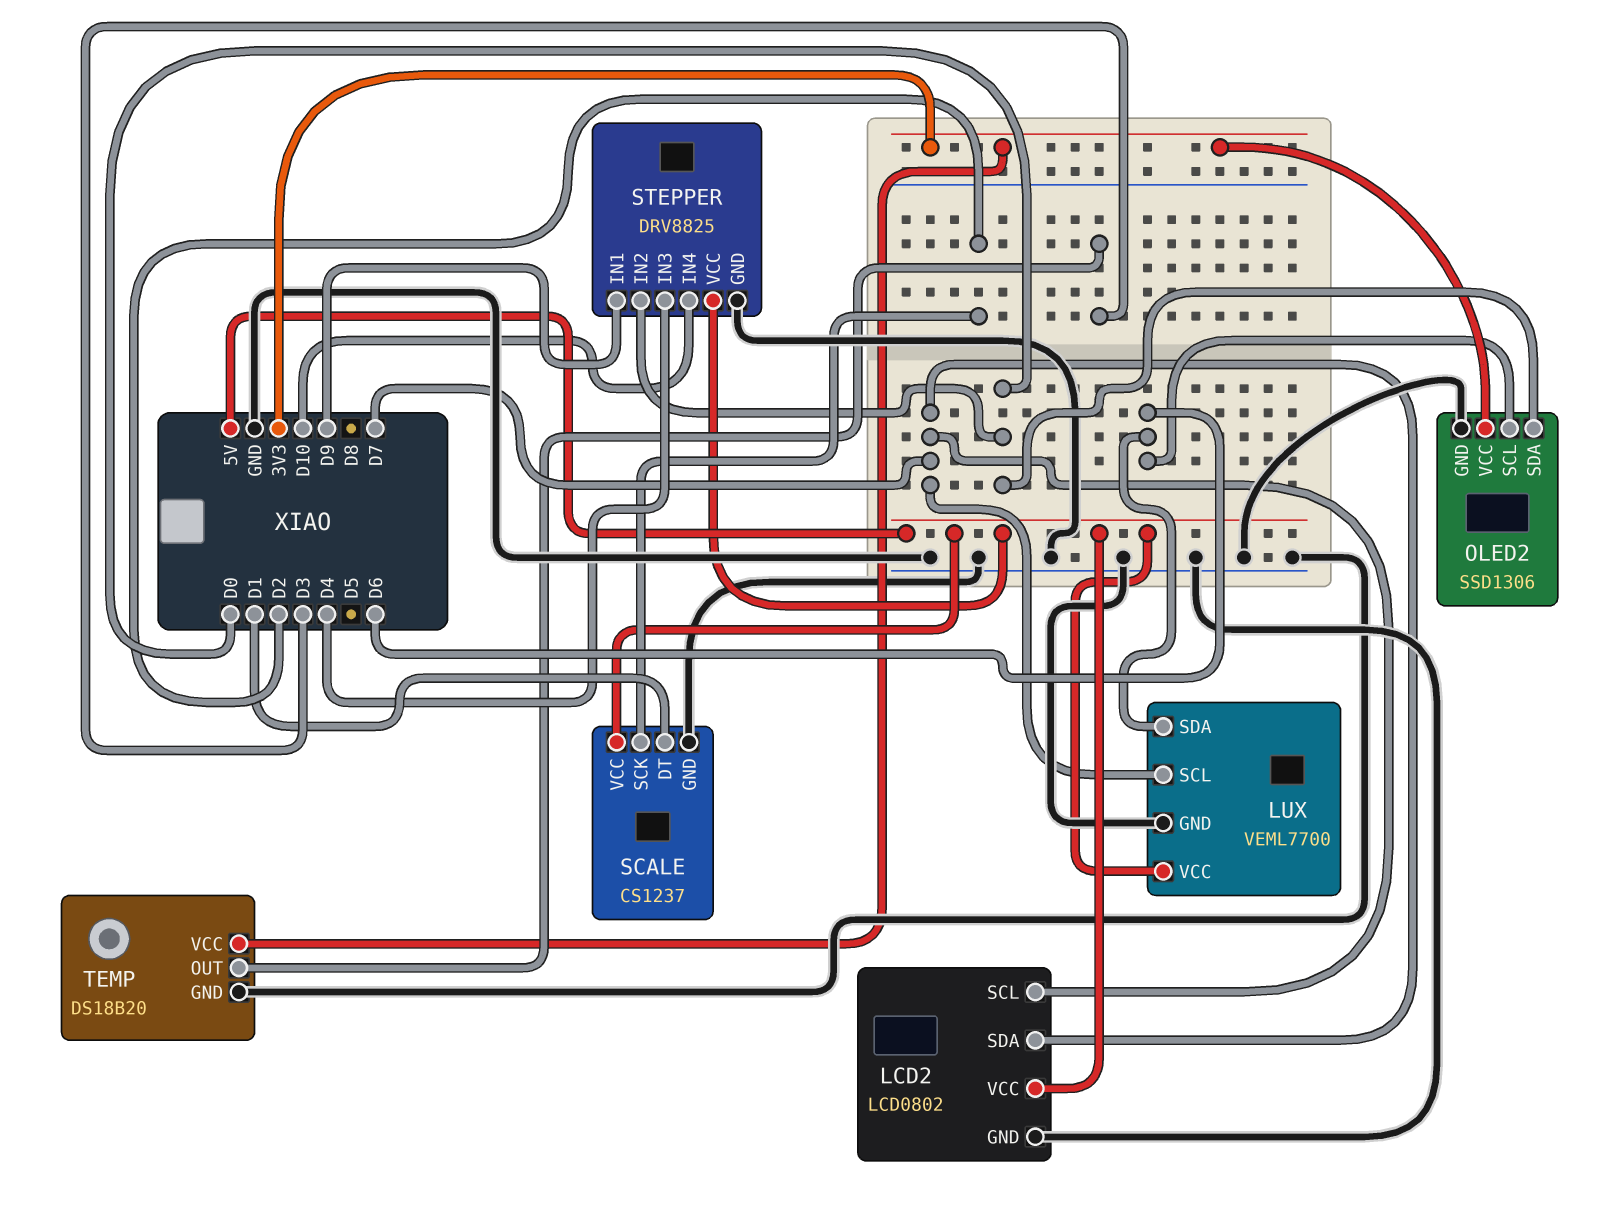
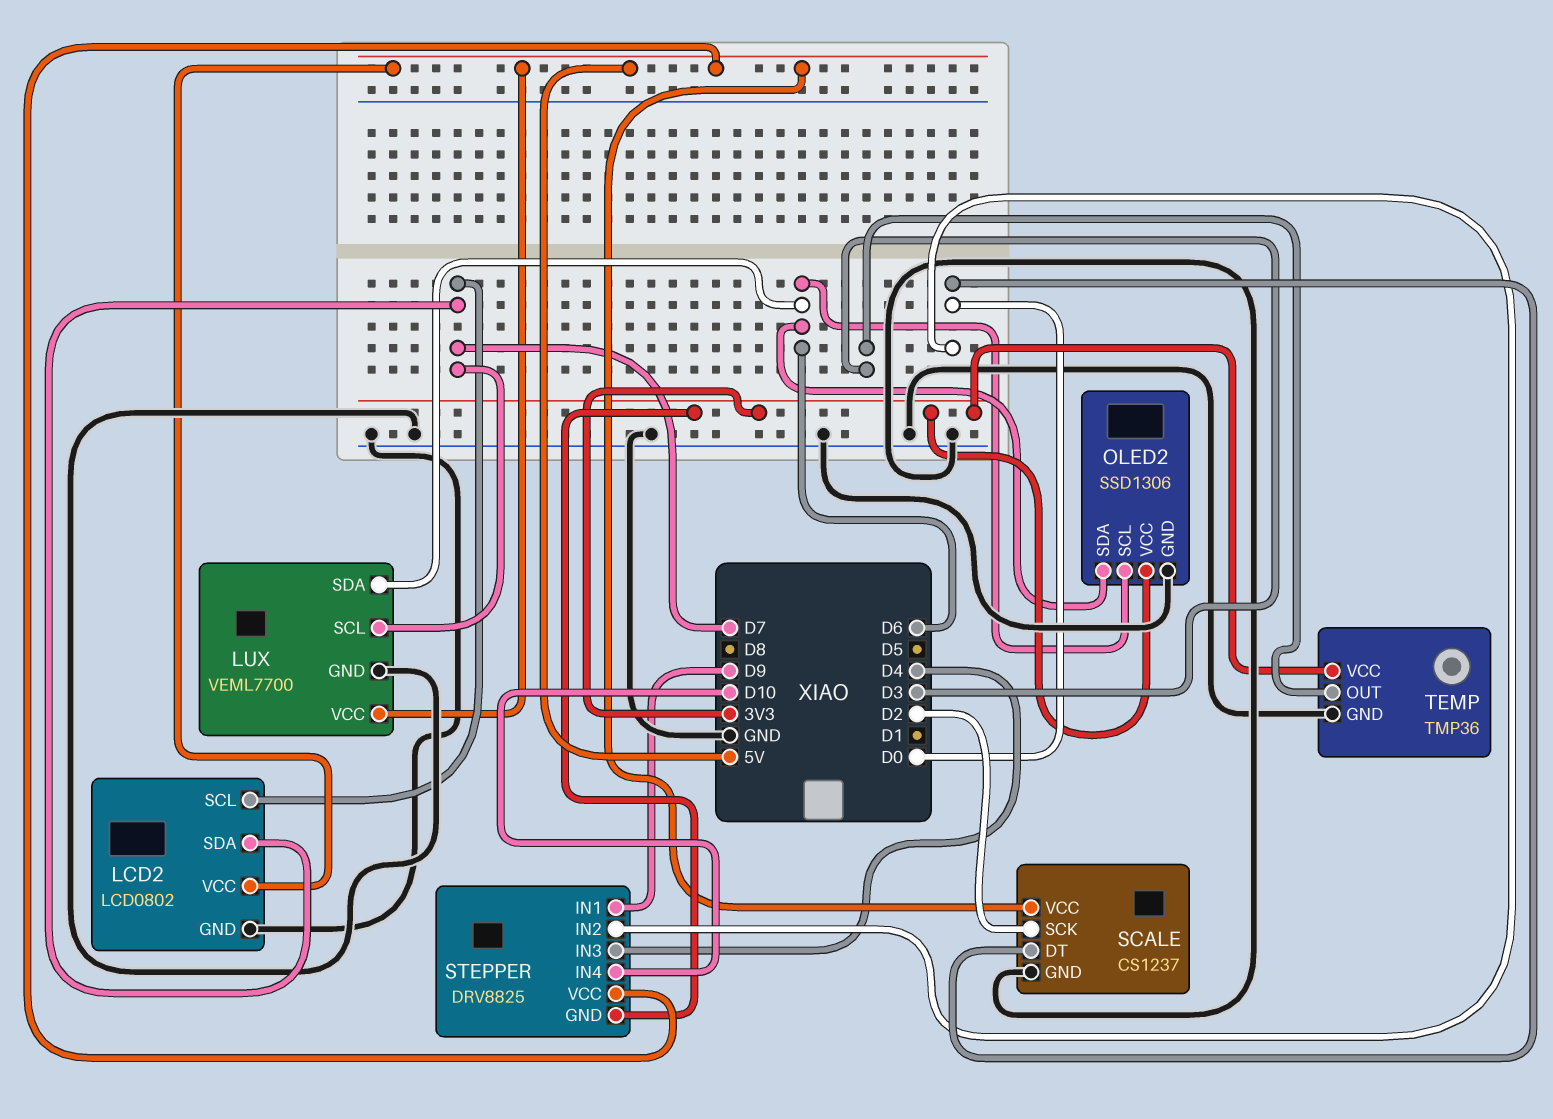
OLED2 pin SDA: D0 -> D6
SCALE pin DT: D1 -> D0
STEPPER pin GND: GND -> 3V3
TEMP: DS18B20 -> TMP36

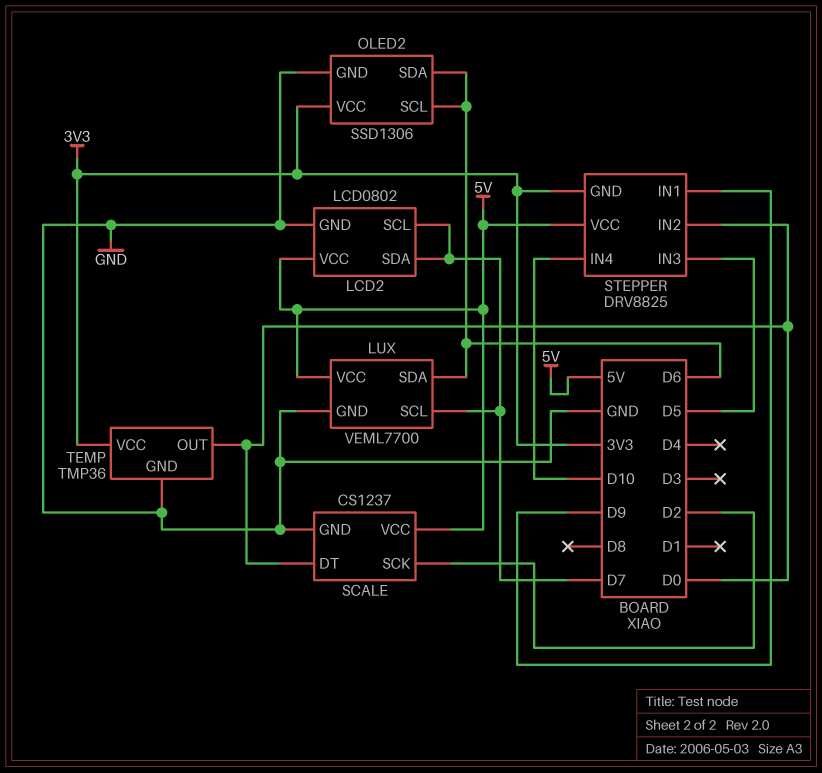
STEPPER pin IN3: D4 -> D5
TEMP pin OUT: D3 -> D0

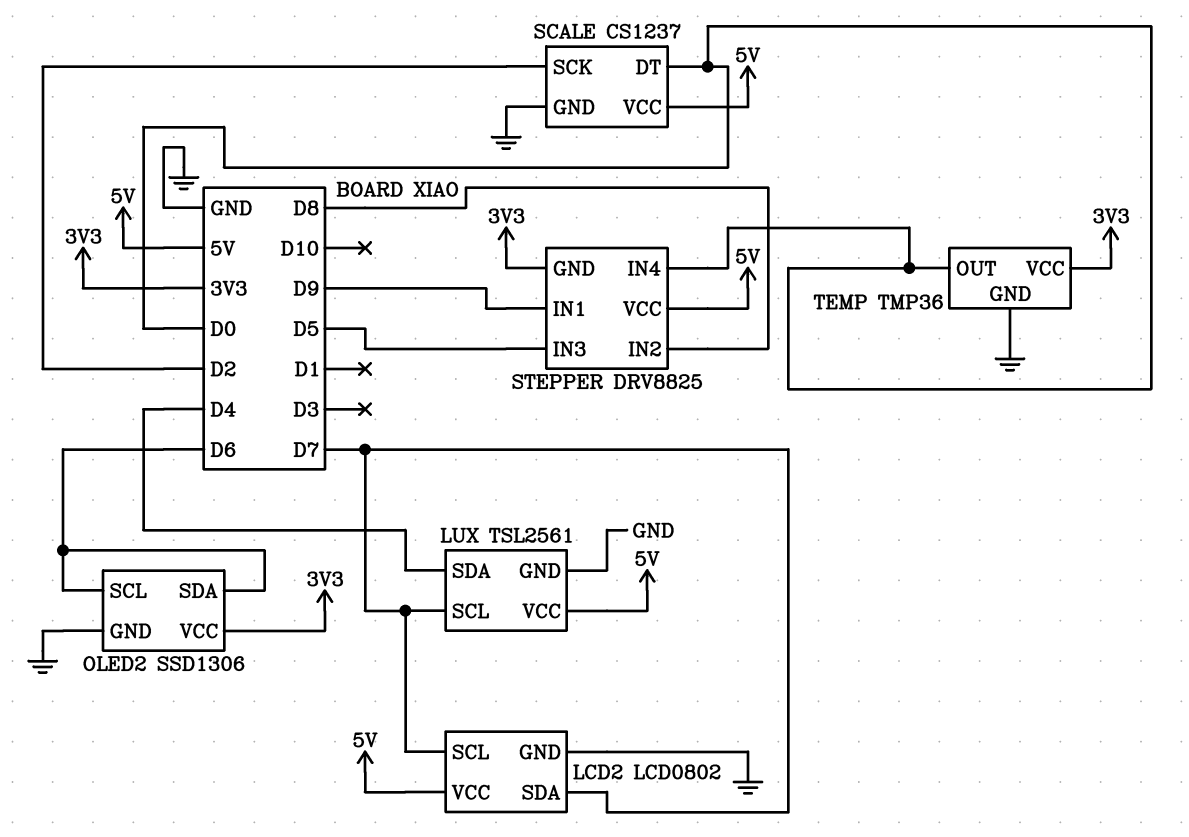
LUX: VEML7700 -> TSL2561
LUX pin SDA: D6 -> D4
STEPPER pin IN2: D0 -> D8
STEPPER pin IN4: D10 -> D0

